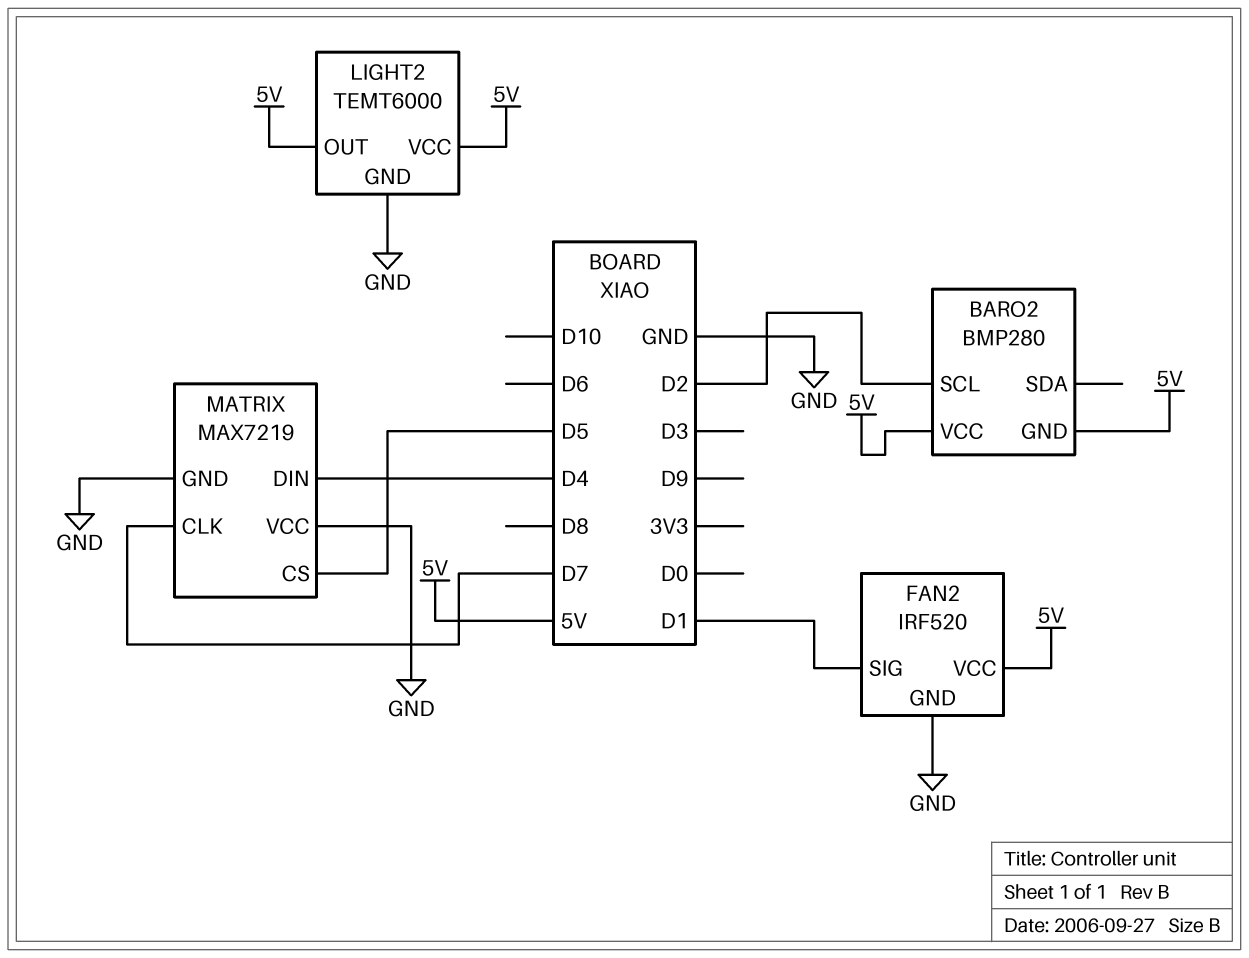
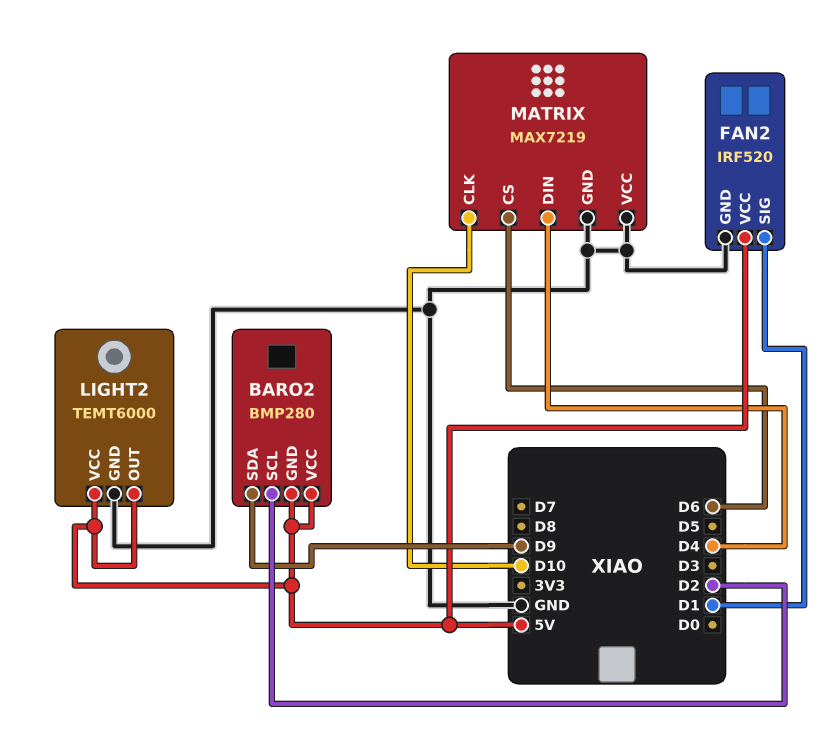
BARO2 pin SDA: none -> D9
MATRIX pin CLK: D7 -> D10
MATRIX pin CS: D5 -> D6

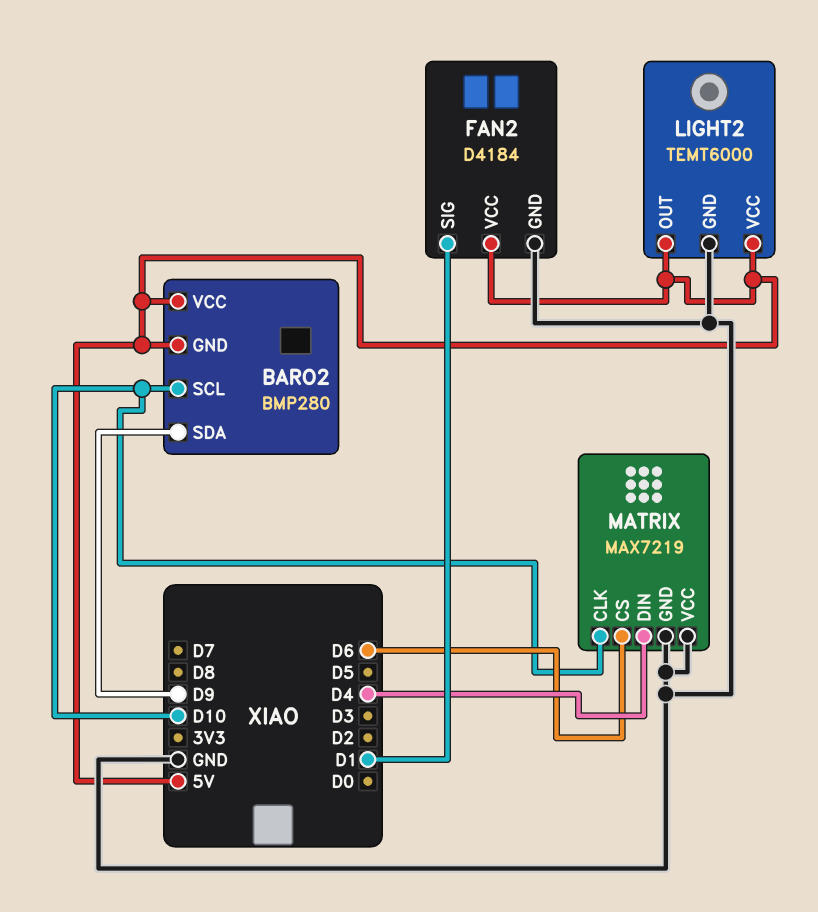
BARO2 pin SCL: D2 -> D10
FAN2: IRF520 -> D4184

